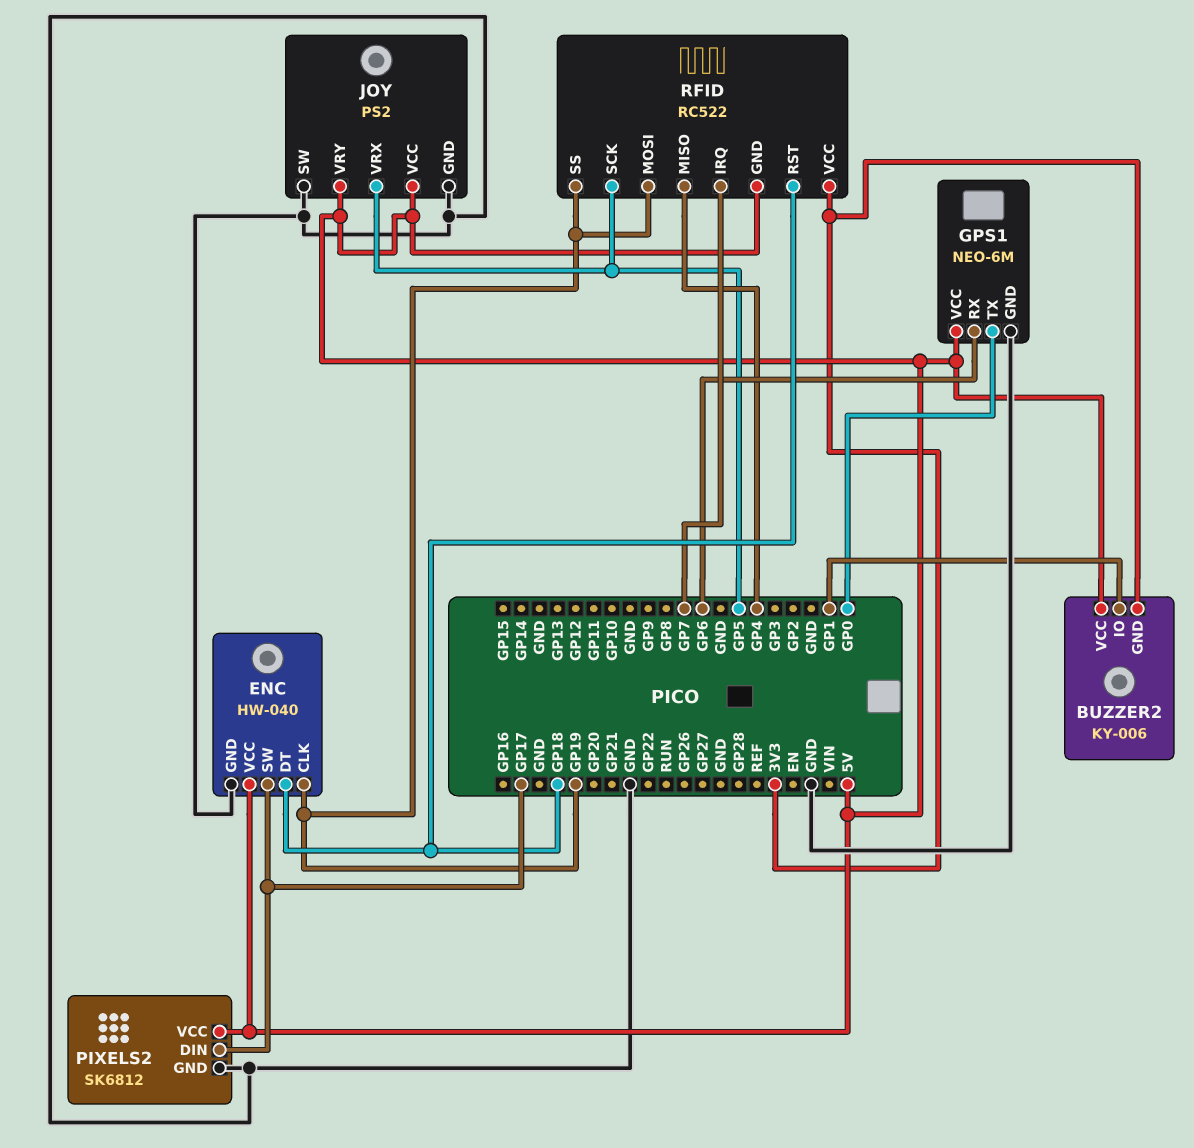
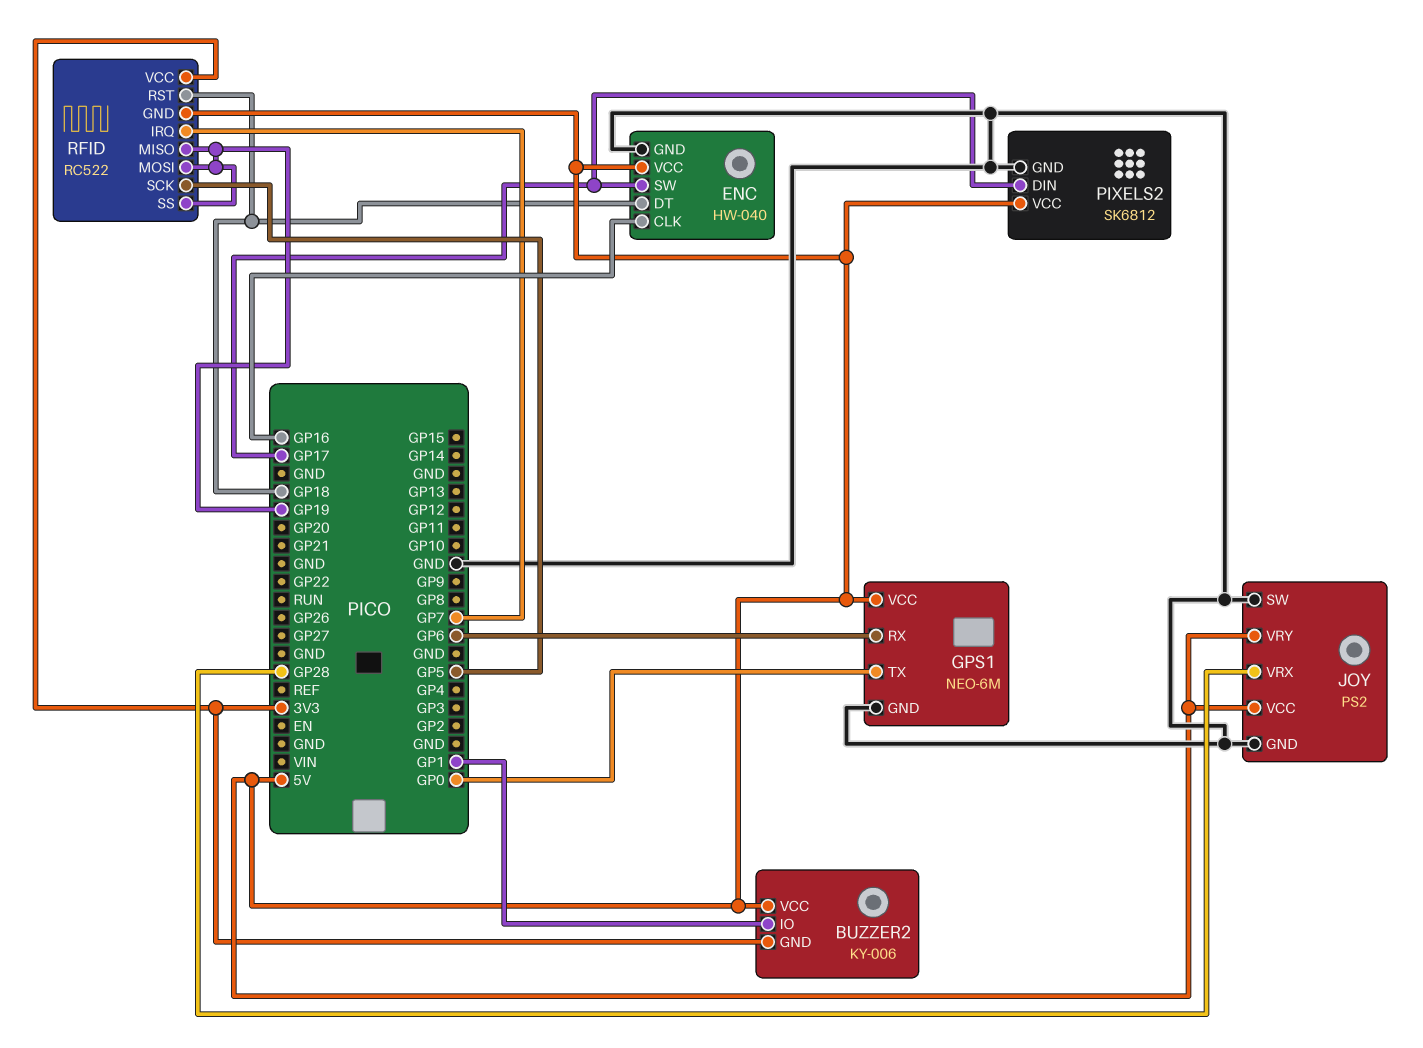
ENC pin CLK: GP19 -> GP16
JOY pin VRX: GP5 -> GP28
RFID pin MISO: GP4 -> GP19

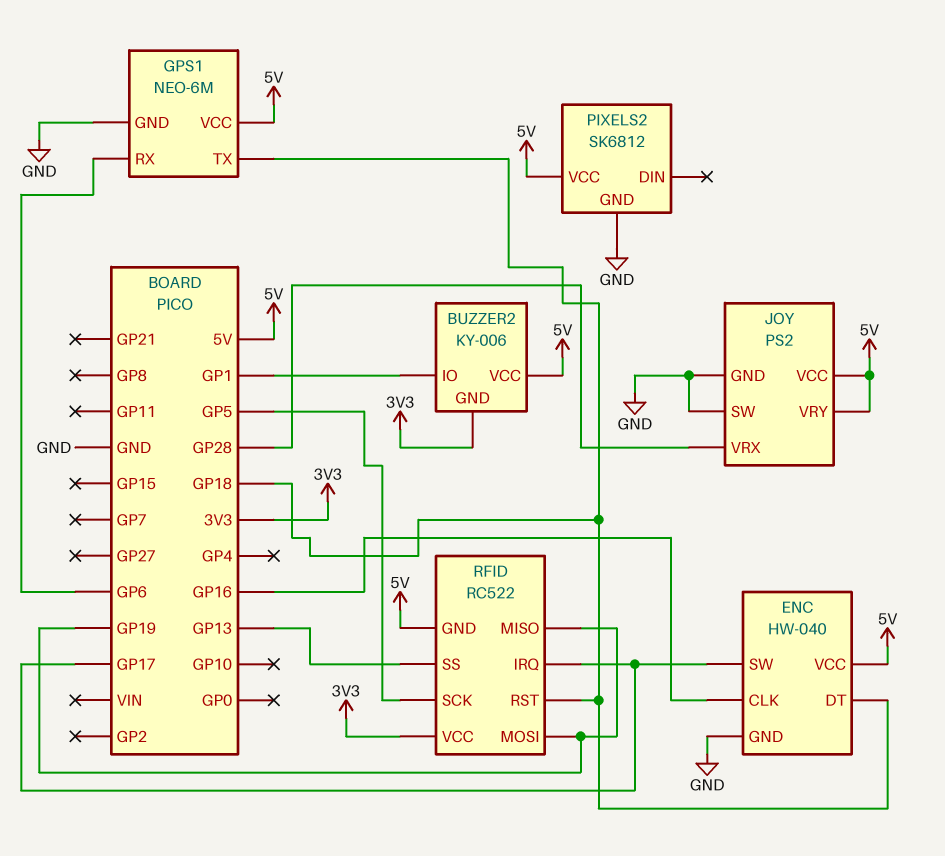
GPS1 pin TX: GP0 -> GP18
PIXELS2 pin DIN: GP17 -> none
RFID pin IRQ: GP7 -> GP17
RFID pin SS: GP19 -> GP13

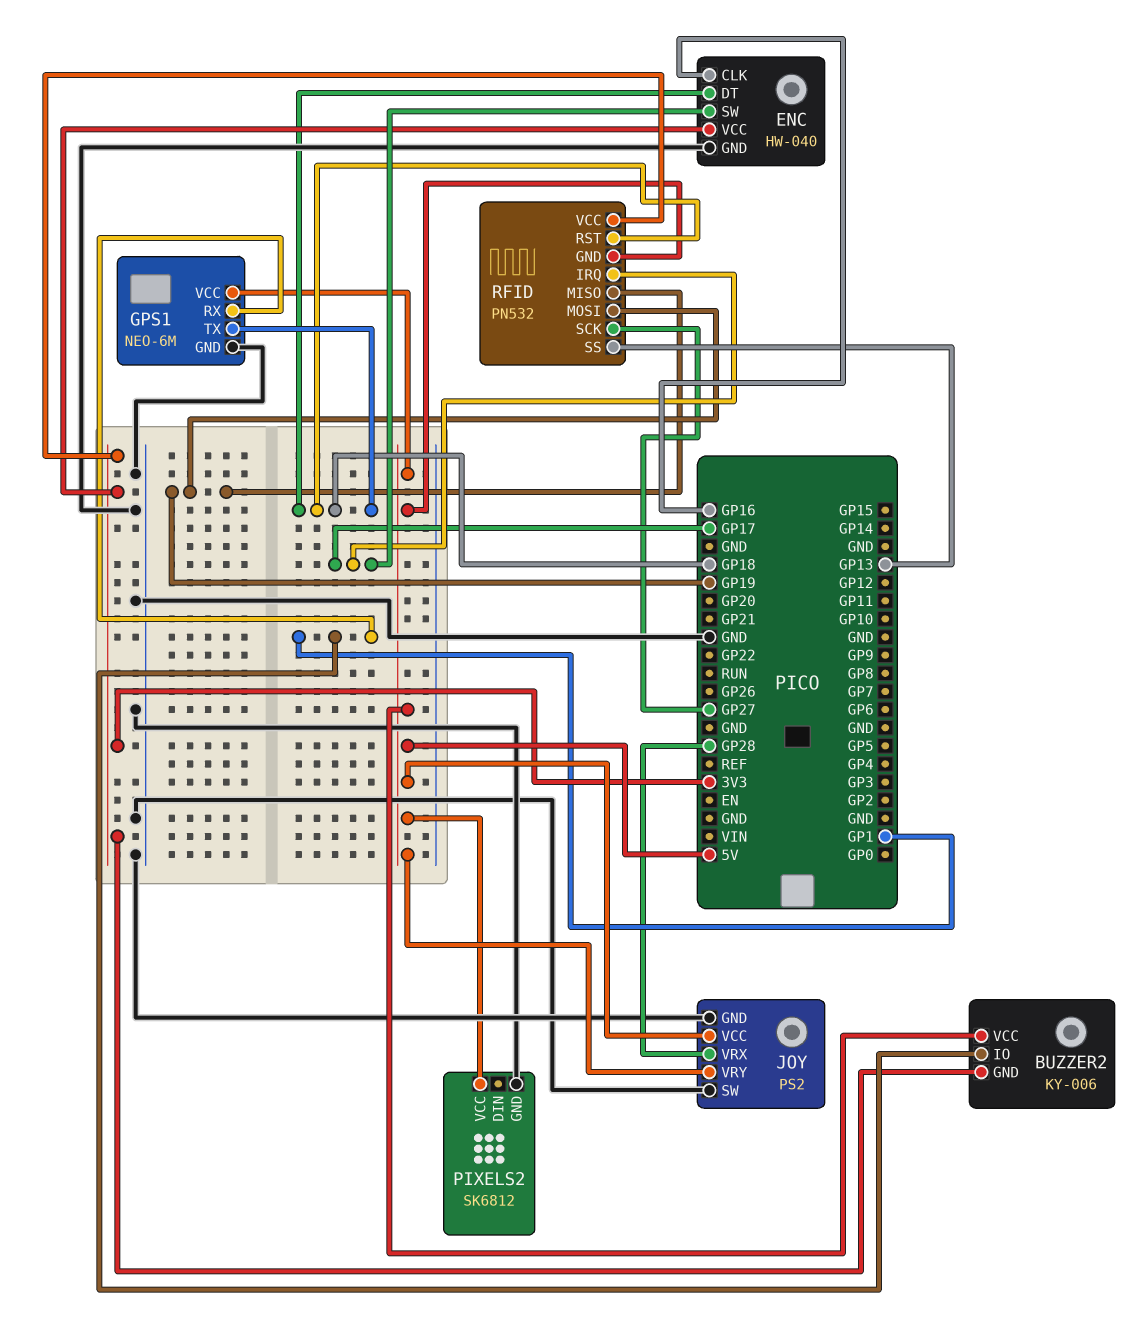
ENC pin VCC: 5V -> 3V3
GPS1 pin RX: GP6 -> GP1
RFID: RC522 -> PN532
RFID pin SCK: GP5 -> GP27

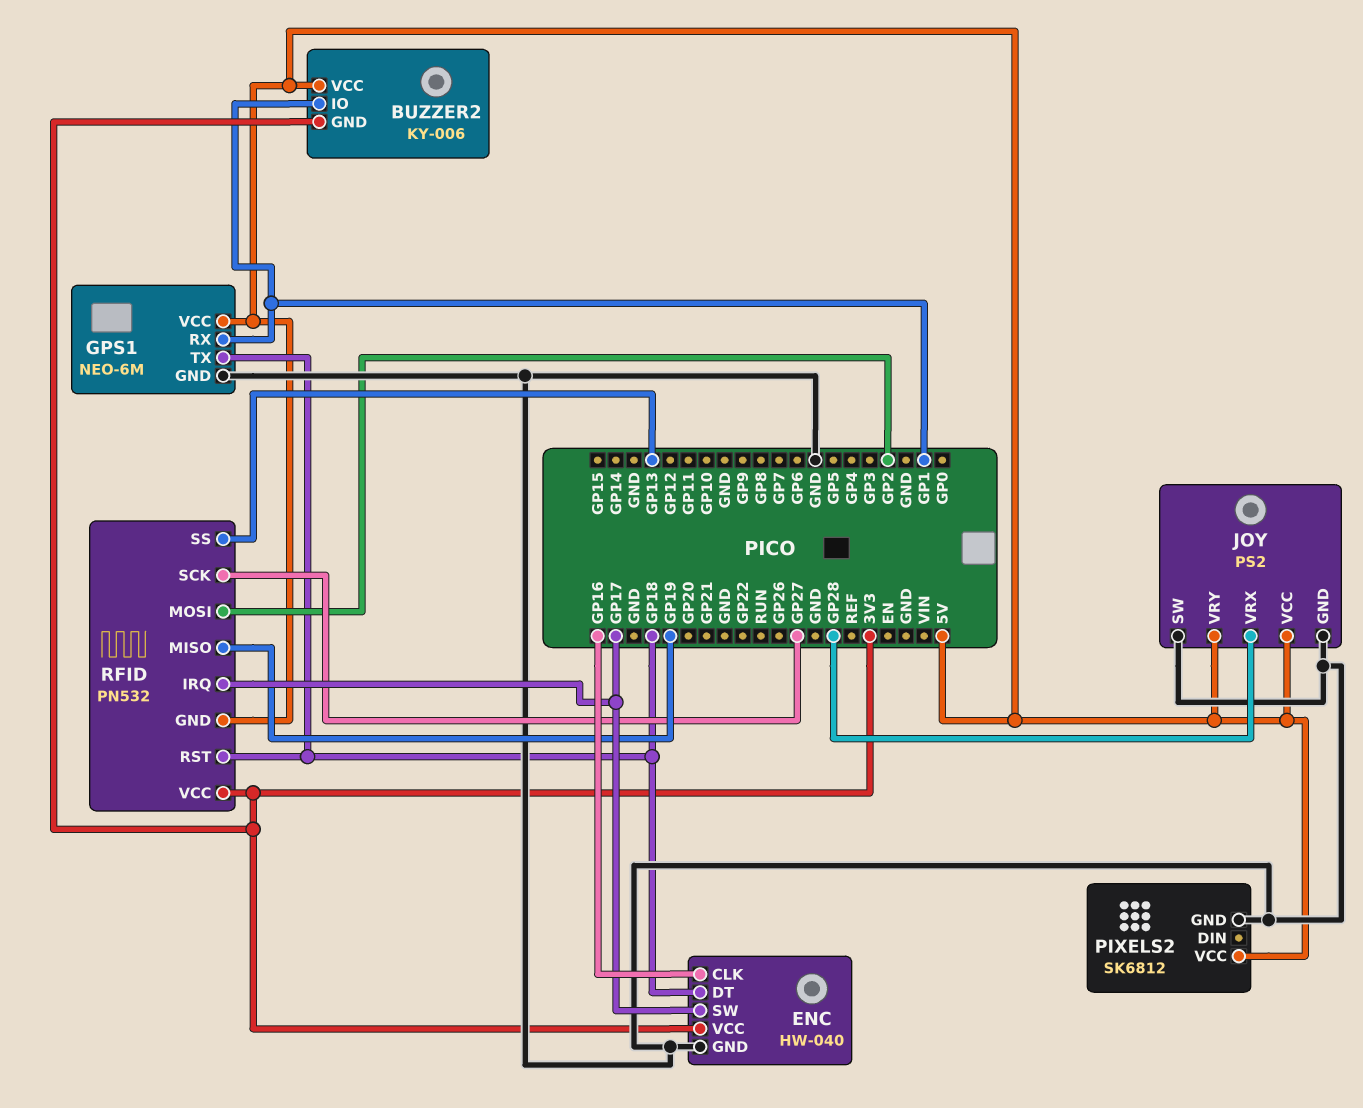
RFID pin MOSI: GP19 -> GP2

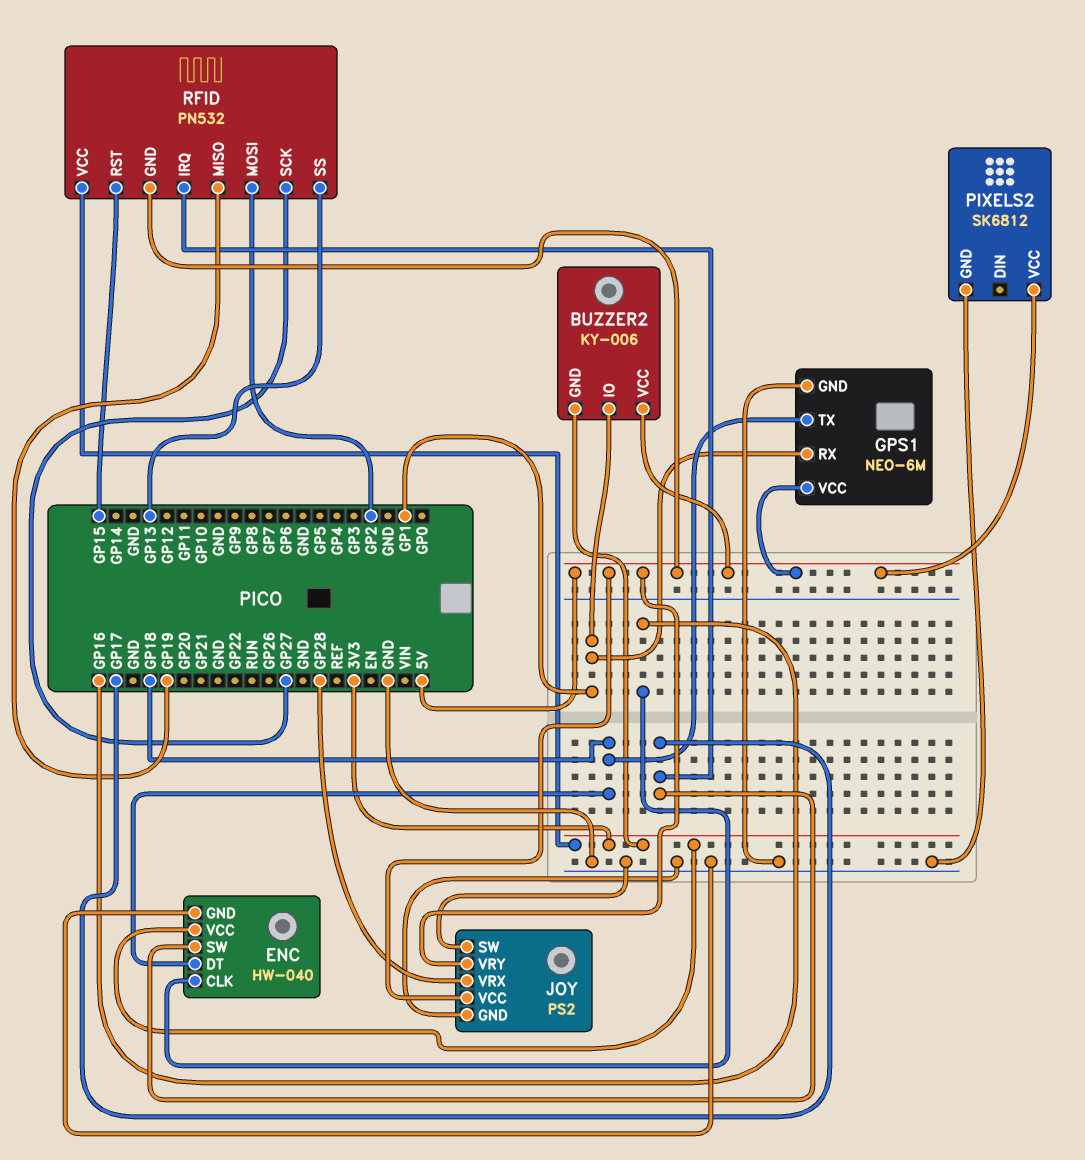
RFID pin RST: GP18 -> GP15

